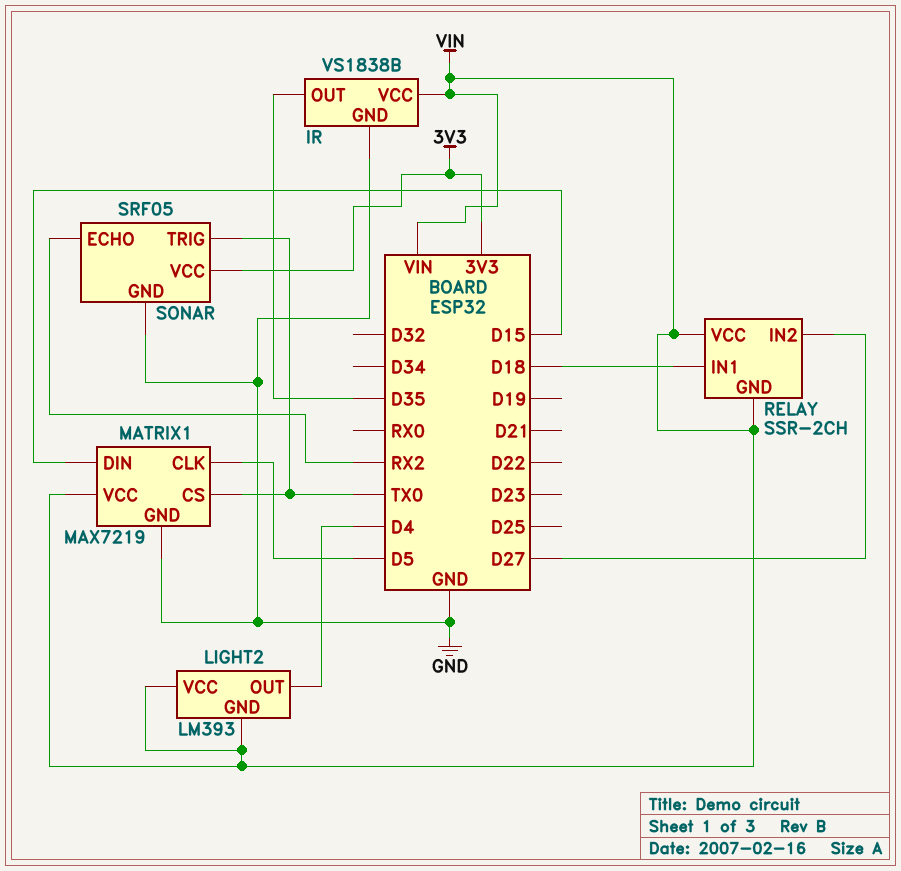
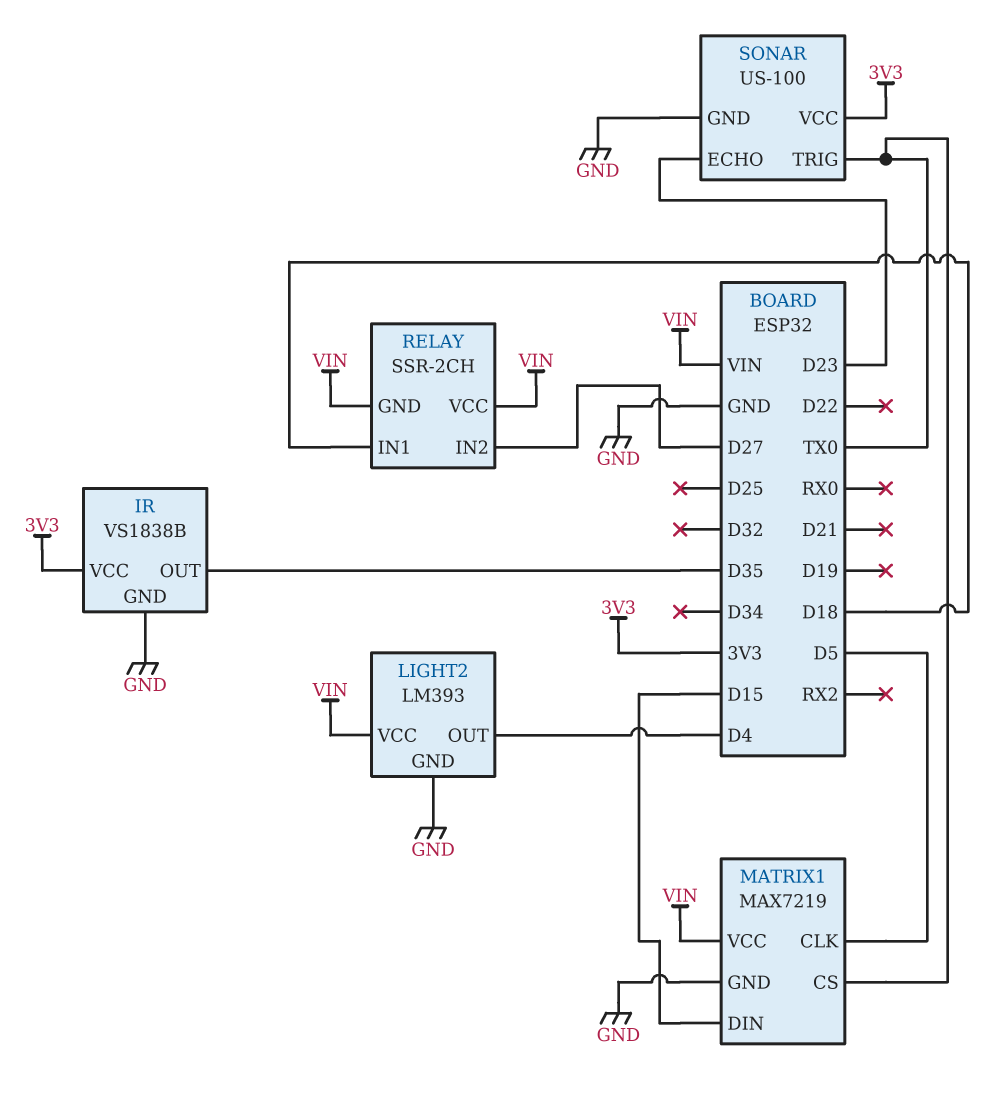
IR pin VCC: VIN -> 3V3
LIGHT2 pin GND: VIN -> GND
SONAR: SRF05 -> US-100
SONAR pin ECHO: RX2 -> D23

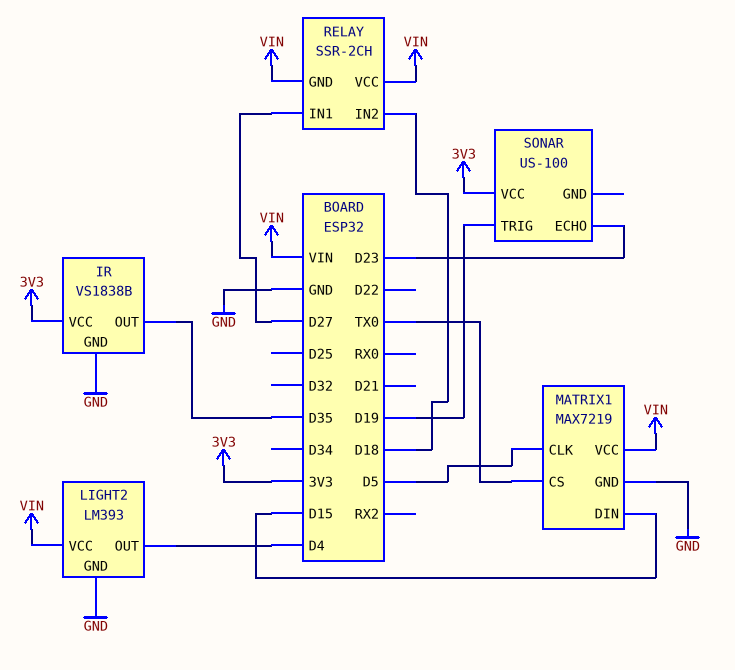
RELAY pin IN1: D18 -> D27
RELAY pin IN2: D27 -> D18
SONAR pin GND: GND -> none
SONAR pin TRIG: TX0 -> D19

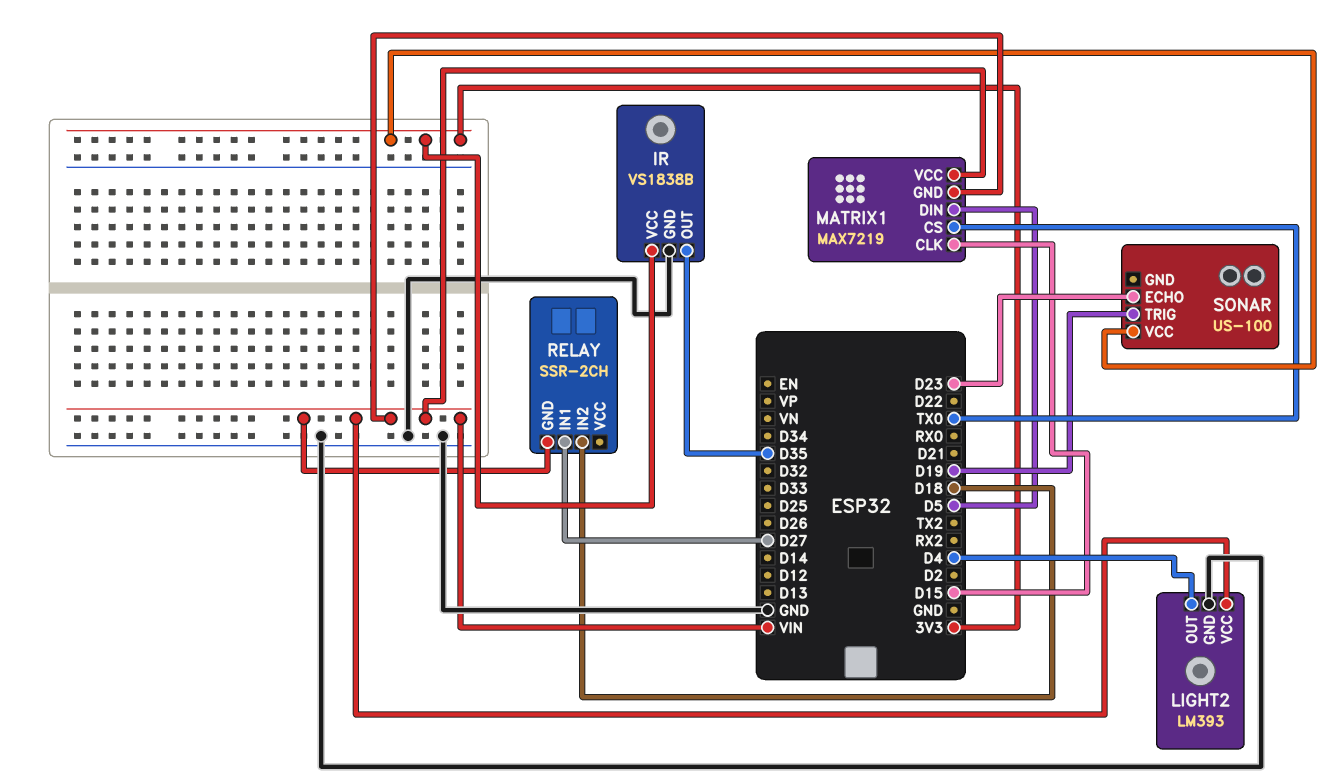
MATRIX1 pin CLK: D5 -> D15
MATRIX1 pin DIN: D15 -> D5
MATRIX1 pin GND: GND -> VIN
RELAY pin VCC: VIN -> none

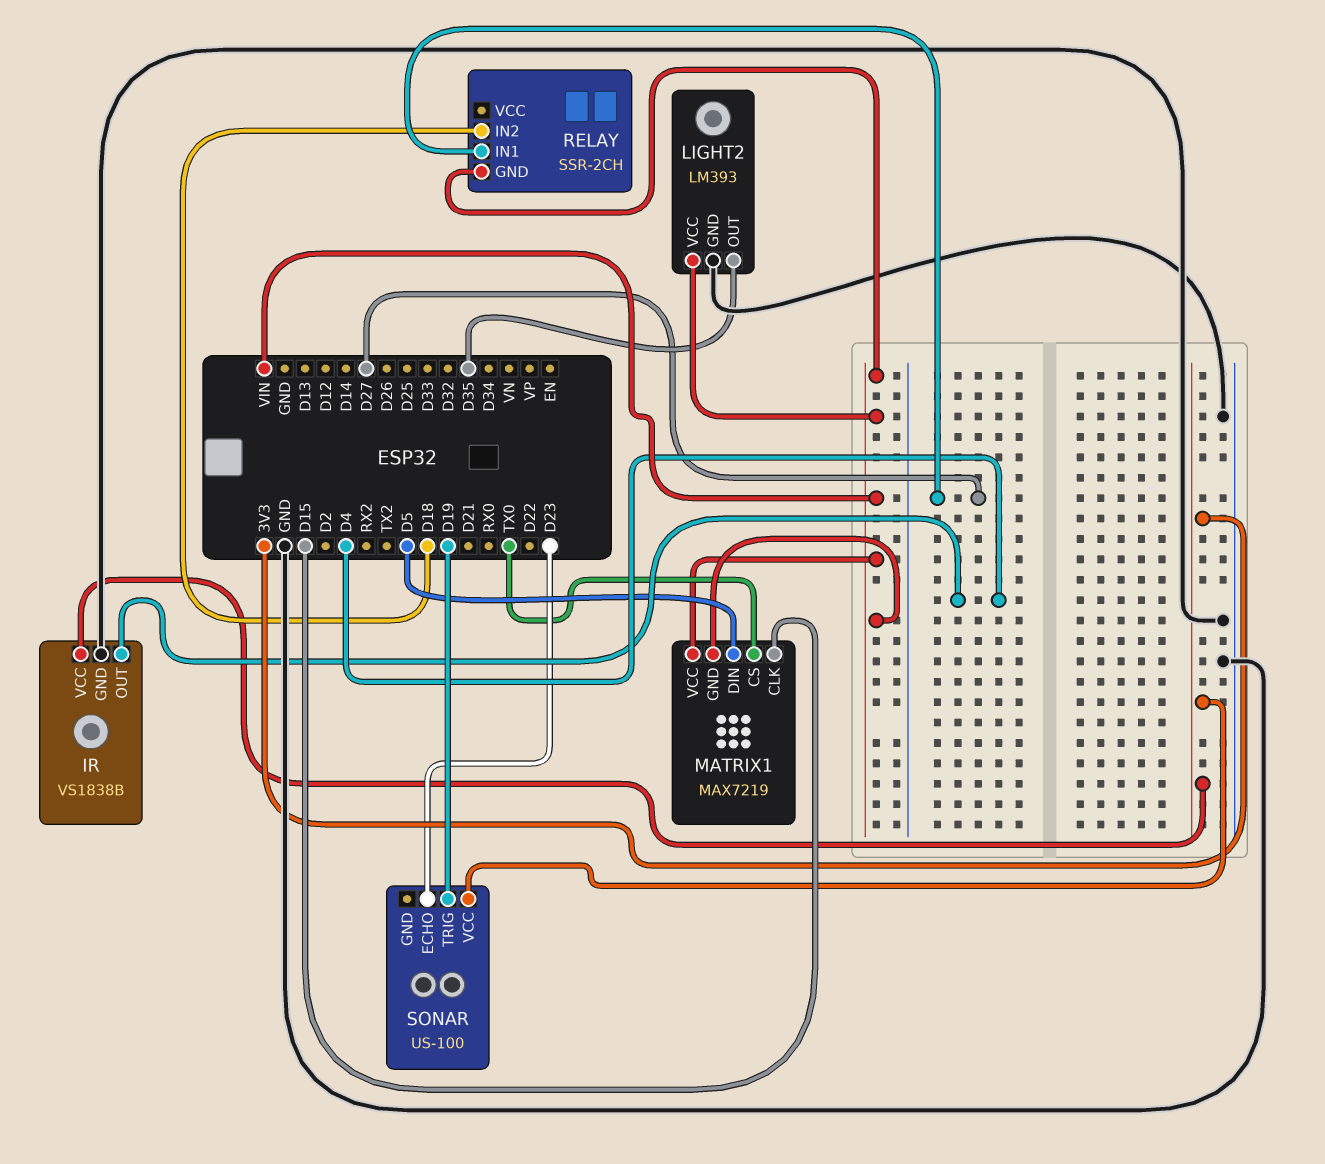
IR pin OUT: D35 -> D4
LIGHT2 pin OUT: D4 -> D35

